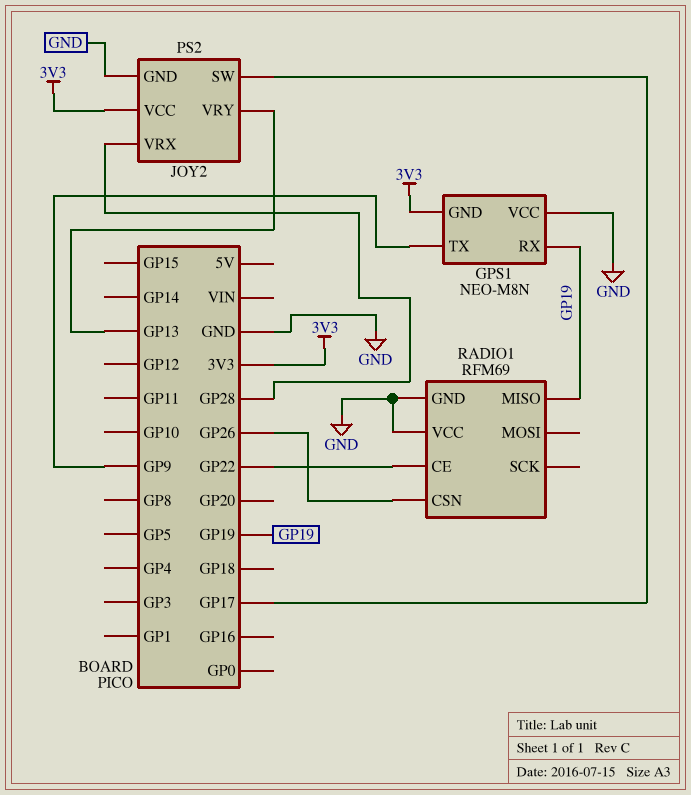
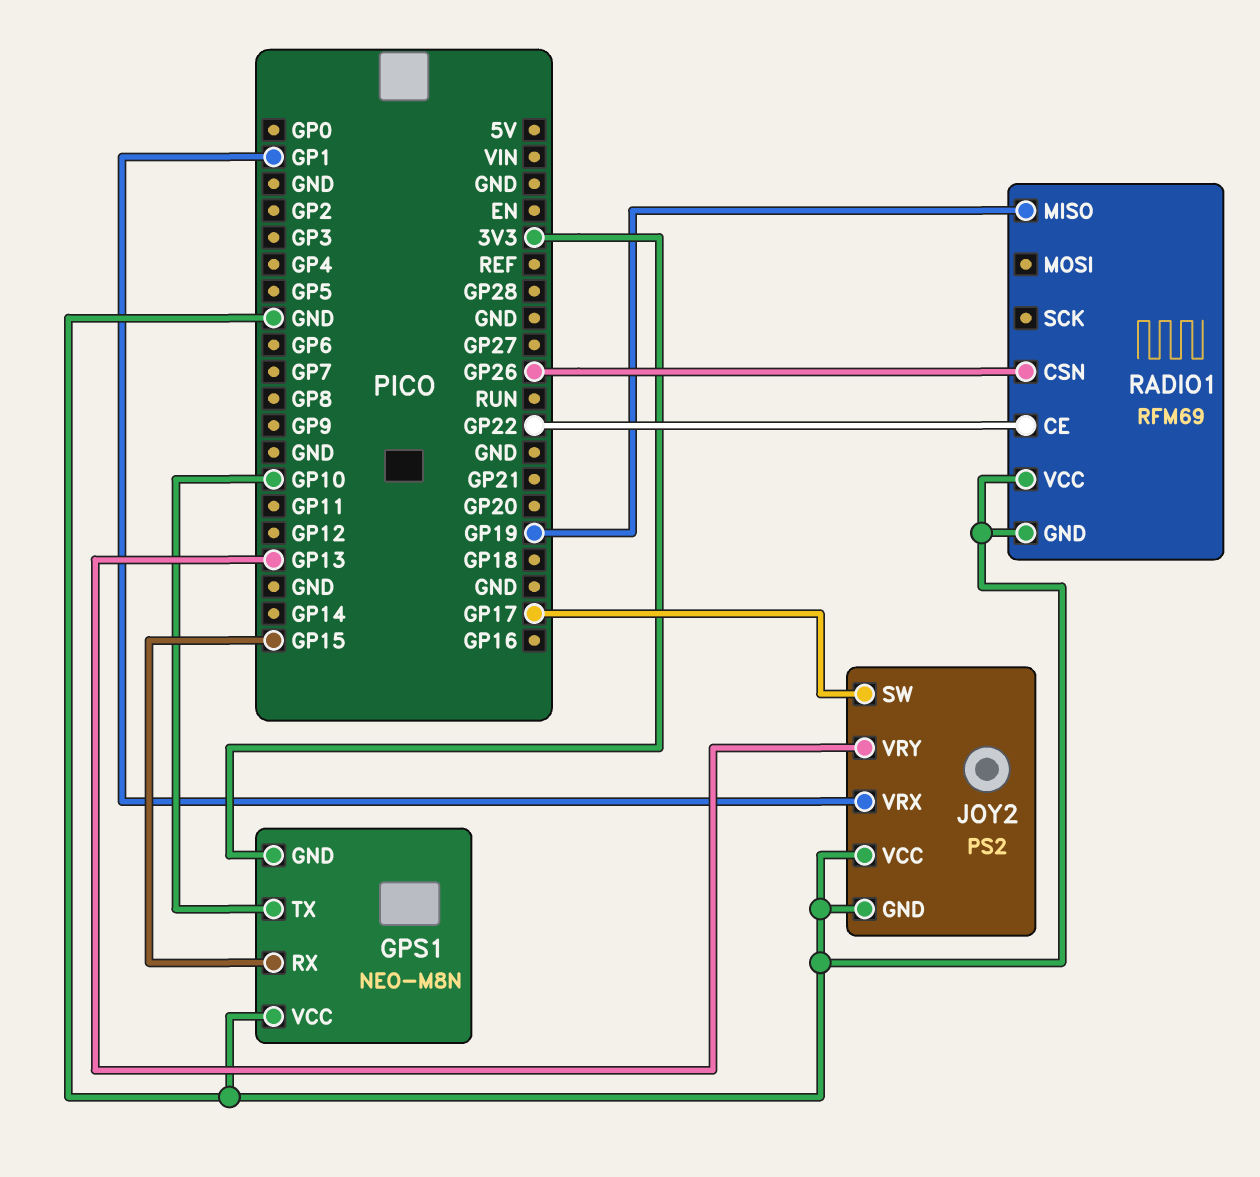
GPS1 pin RX: GP19 -> GP15
GPS1 pin TX: GP9 -> GP10
JOY2 pin VCC: 3V3 -> GND
JOY2 pin VRX: GP28 -> GP1

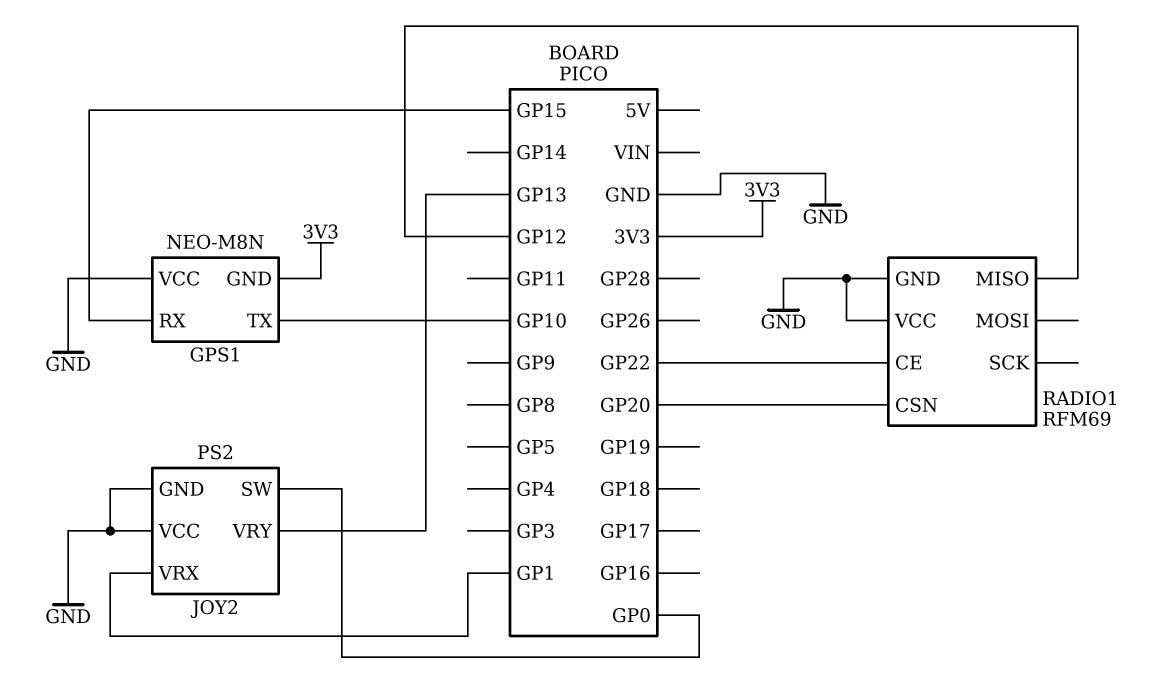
JOY2 pin SW: GP17 -> GP0
RADIO1 pin CSN: GP26 -> GP20
RADIO1 pin MISO: GP19 -> GP12

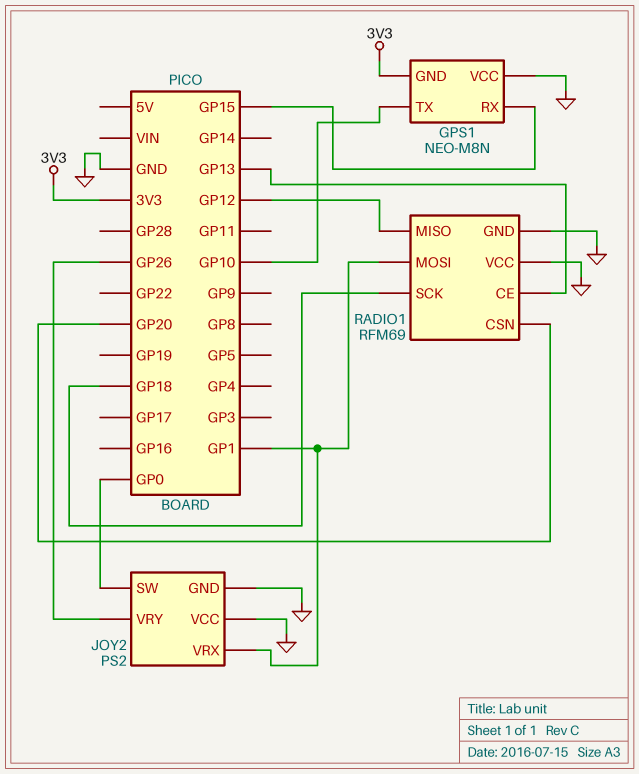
JOY2 pin VRY: GP13 -> GP26
RADIO1 pin CE: GP22 -> GP13
RADIO1 pin MOSI: none -> GP1
RADIO1 pin SCK: none -> GP18

